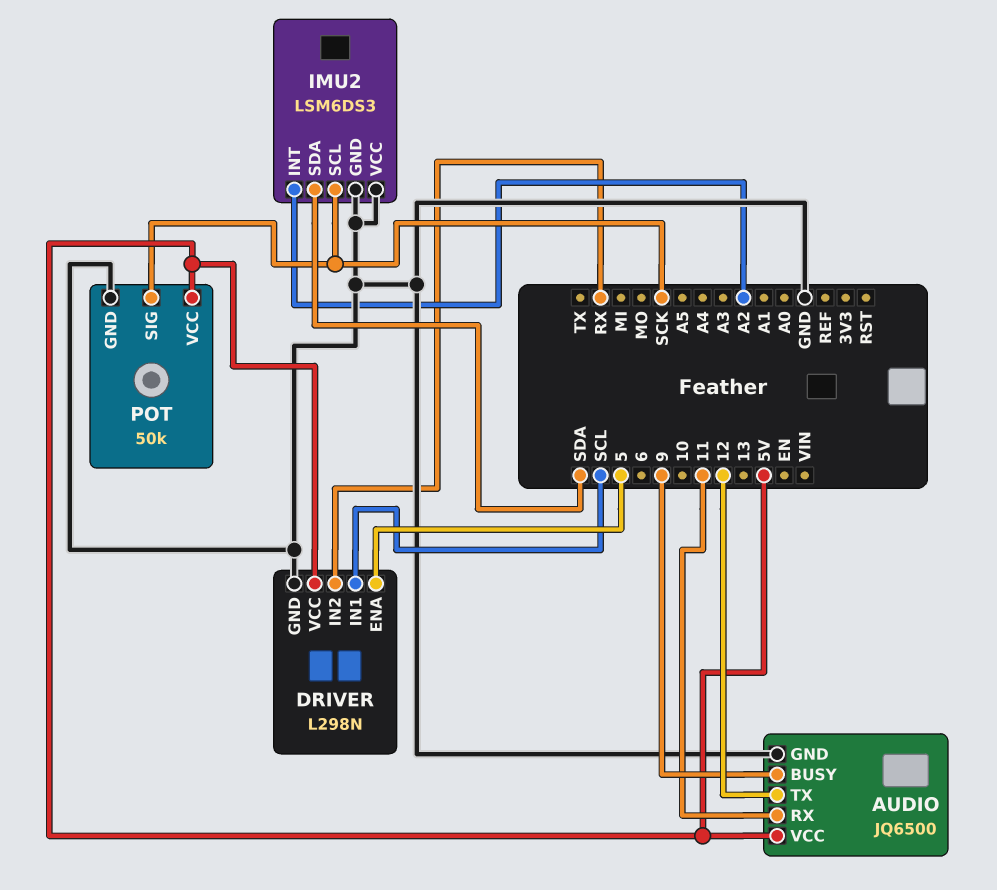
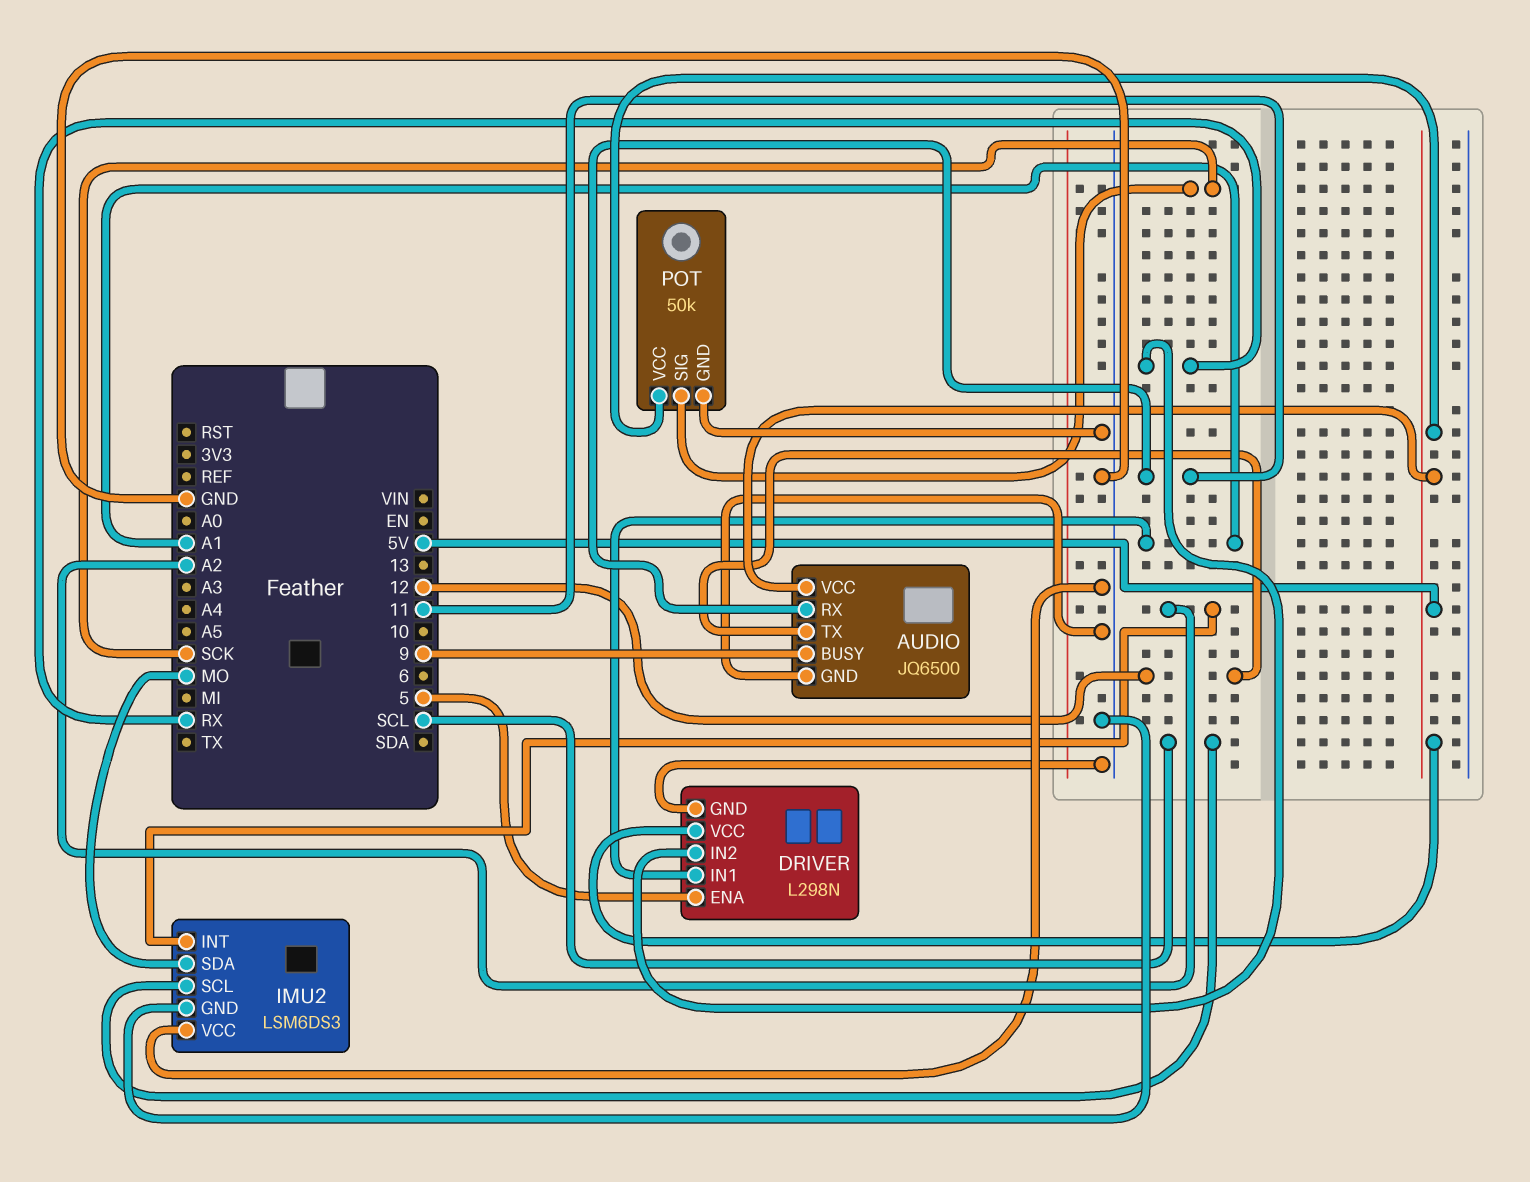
DRIVER pin IN1: SCL -> A1
IMU2 pin SCL: SCK -> SCL
IMU2 pin SDA: SDA -> MO

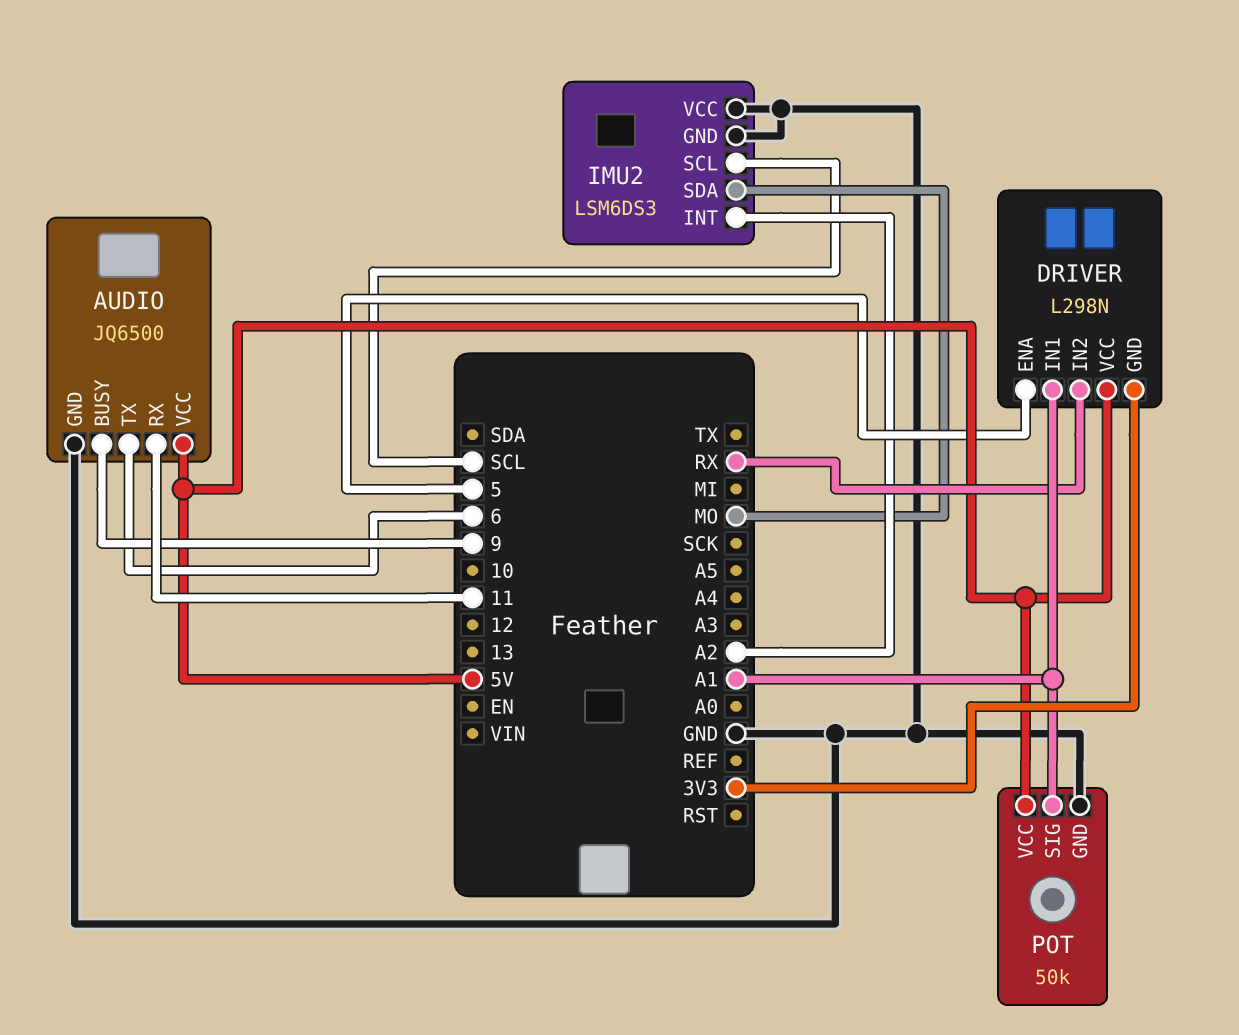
AUDIO pin TX: 12 -> 6
DRIVER pin GND: GND -> 3V3
POT pin SIG: SCK -> A1

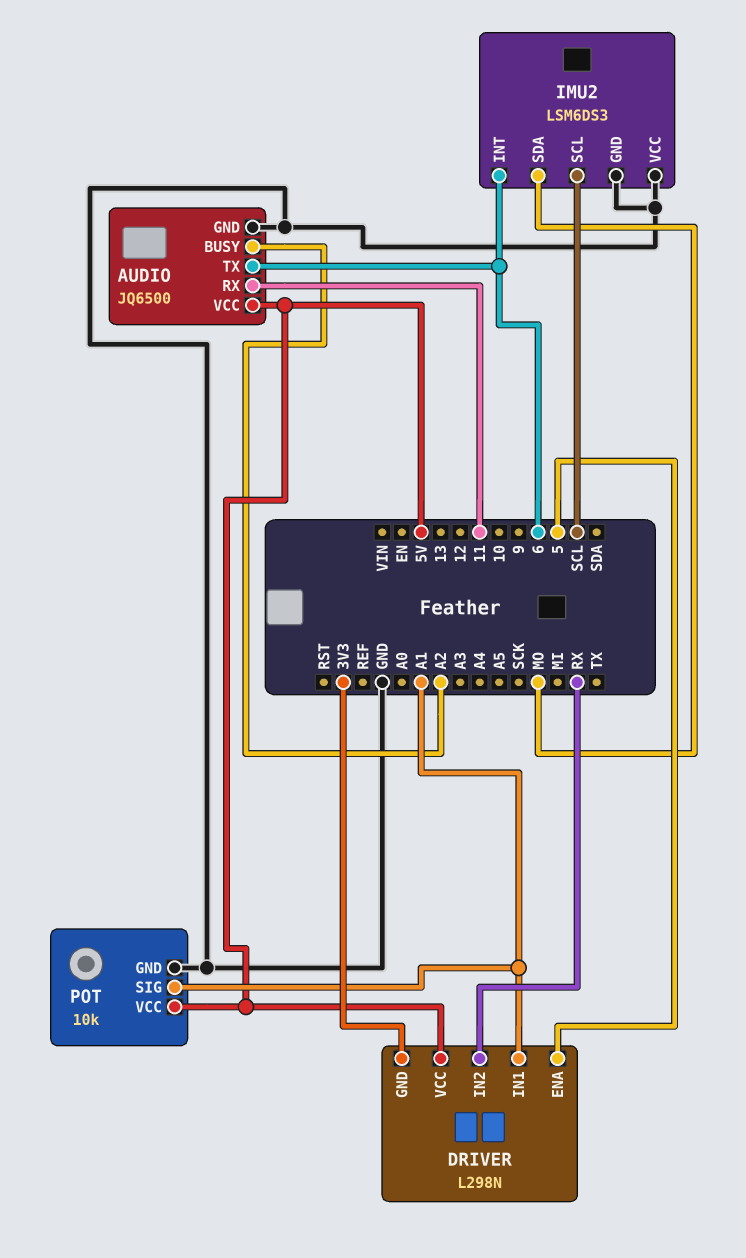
AUDIO pin BUSY: 9 -> A2
IMU2 pin INT: A2 -> 6
POT: 50k -> 10k

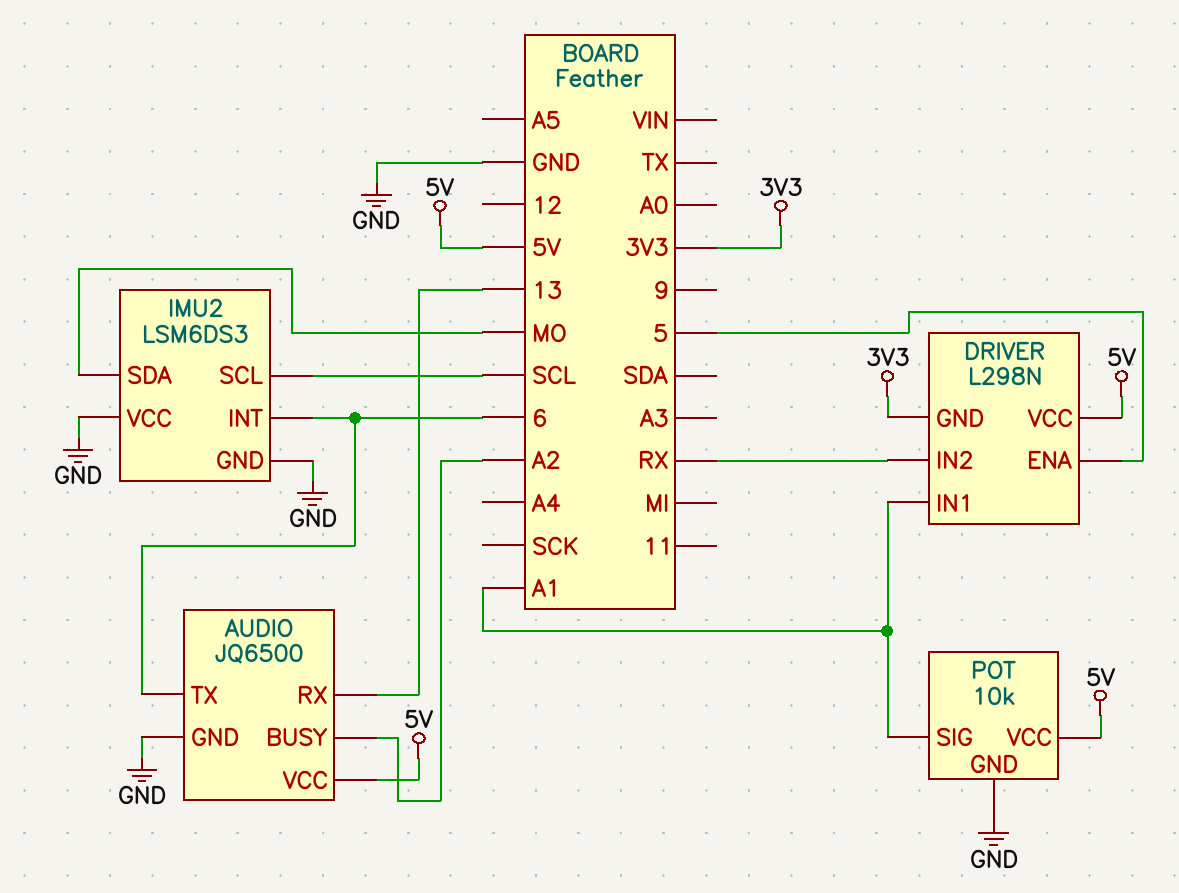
AUDIO pin RX: 11 -> 13

